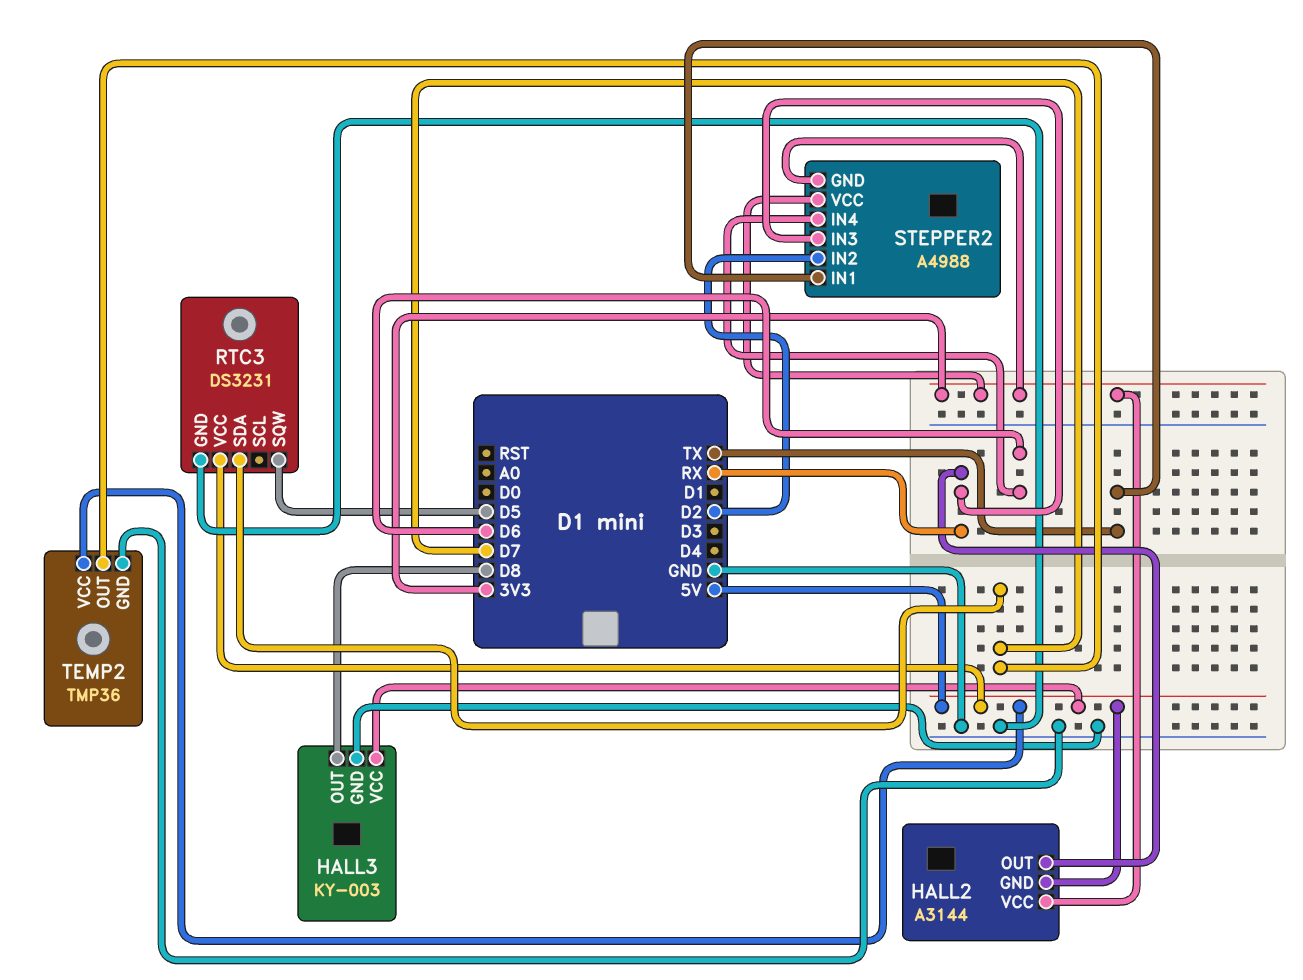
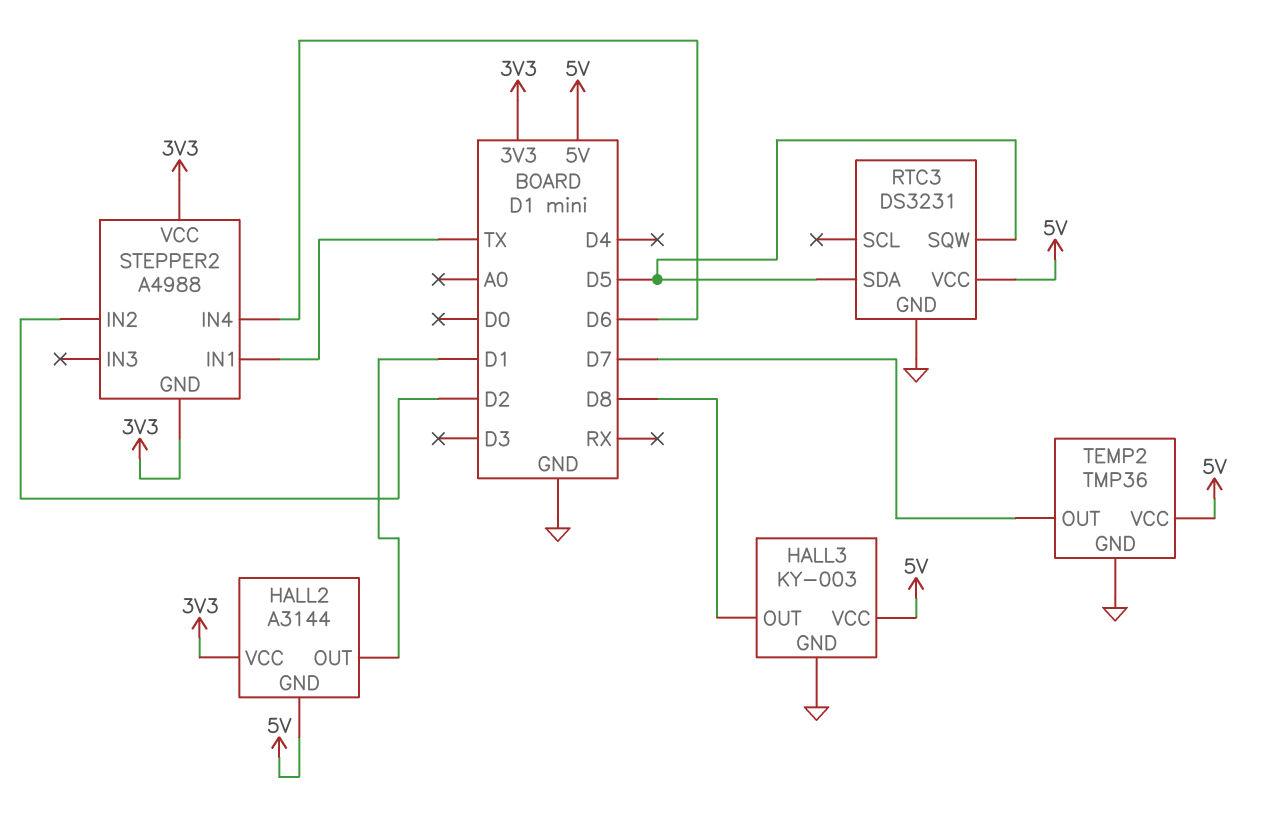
HALL2 pin OUT: RX -> D1
RTC3 pin SDA: D7 -> D5
STEPPER2 pin IN3: RX -> none

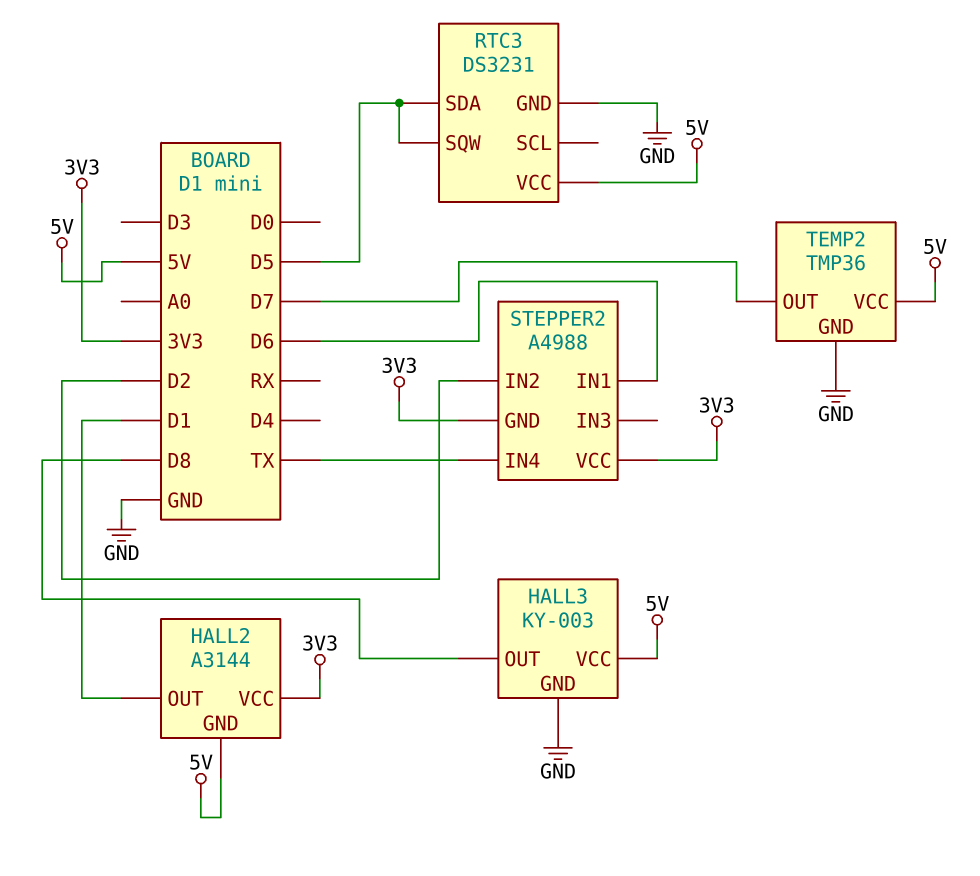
STEPPER2 pin IN1: TX -> D6
STEPPER2 pin IN4: D6 -> TX

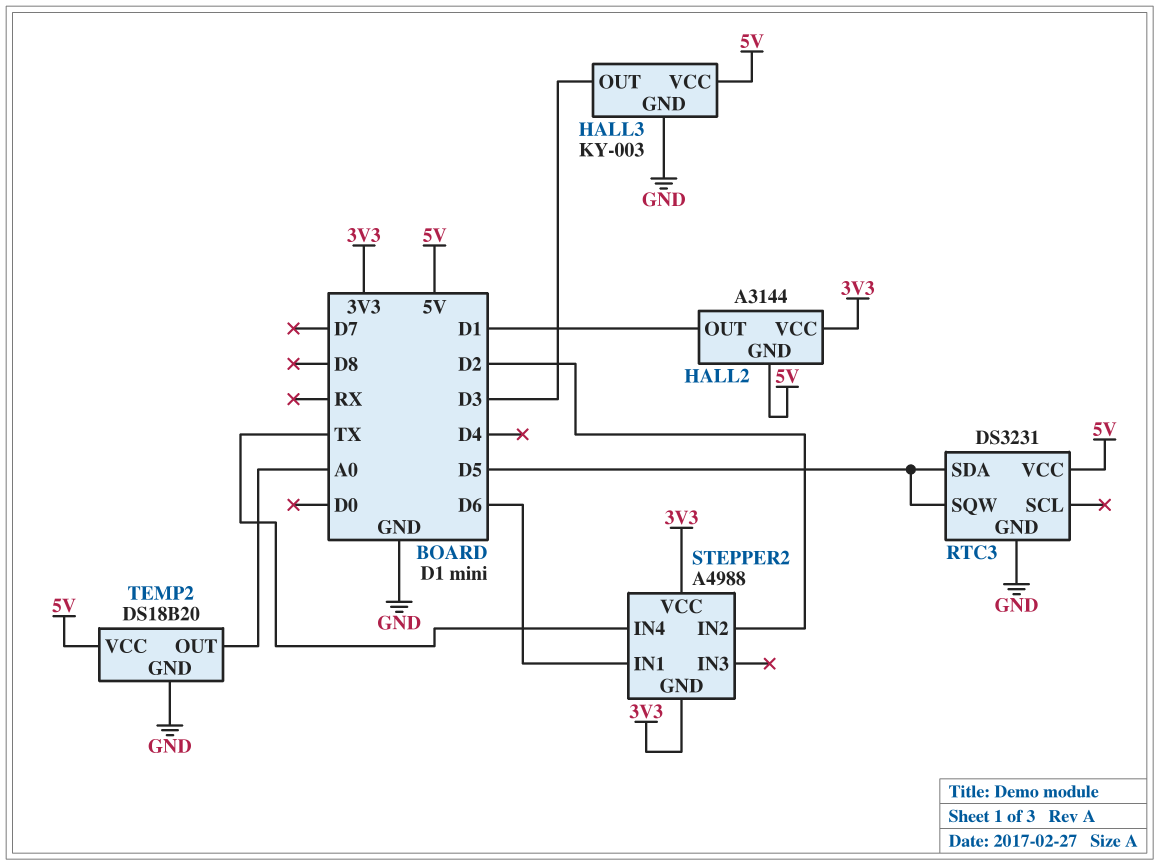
HALL3 pin OUT: D8 -> D3
TEMP2: TMP36 -> DS18B20
TEMP2 pin OUT: D7 -> A0

